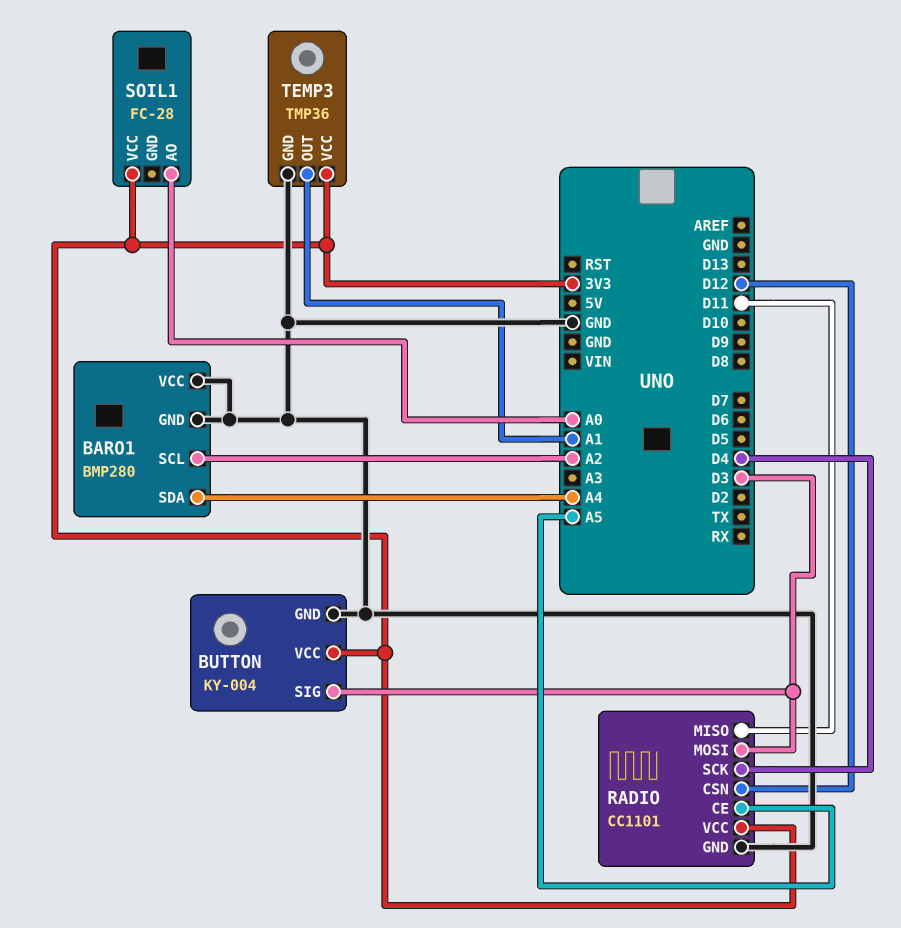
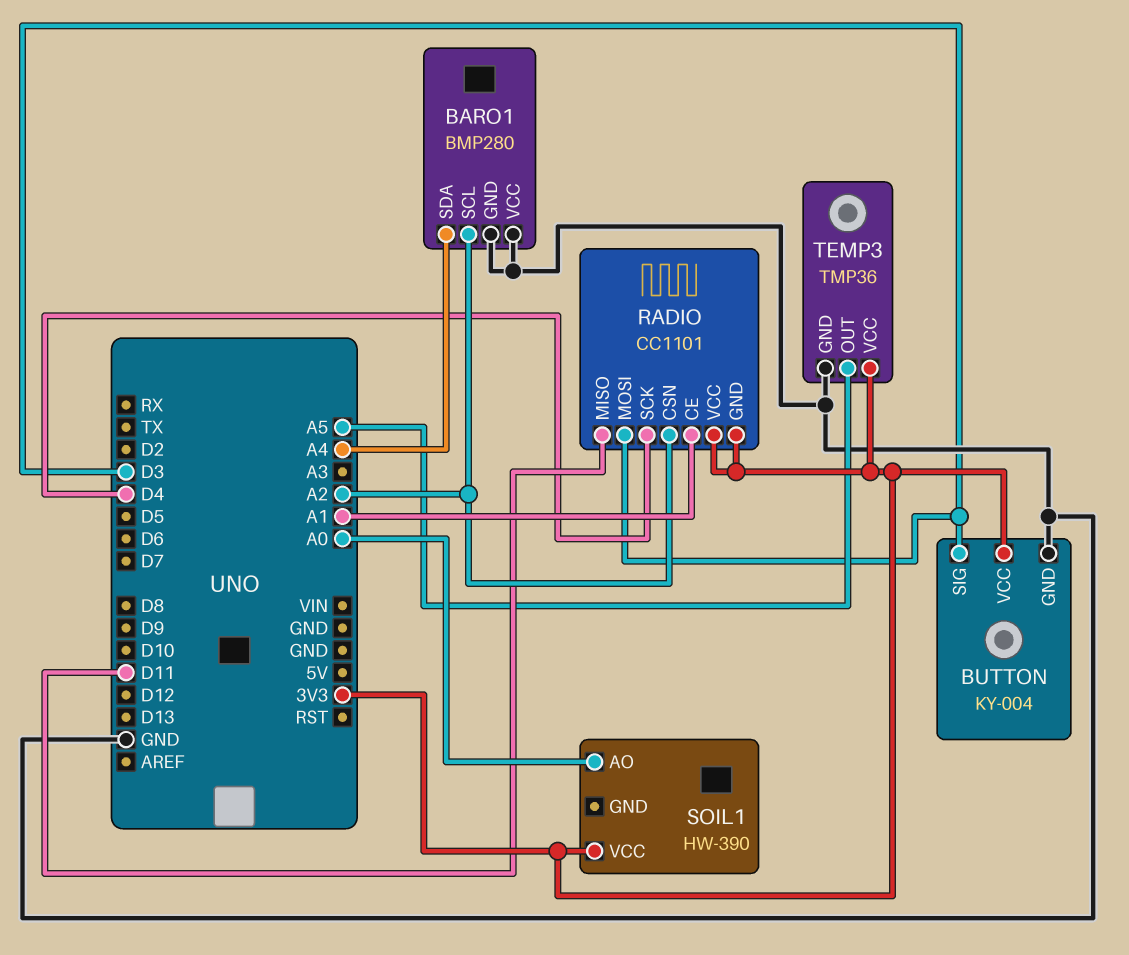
RADIO pin CE: A5 -> A1
RADIO pin CSN: D12 -> A2
RADIO pin GND: GND -> 3V3
SOIL1: FC-28 -> HW-390
TEMP3 pin OUT: A1 -> A5

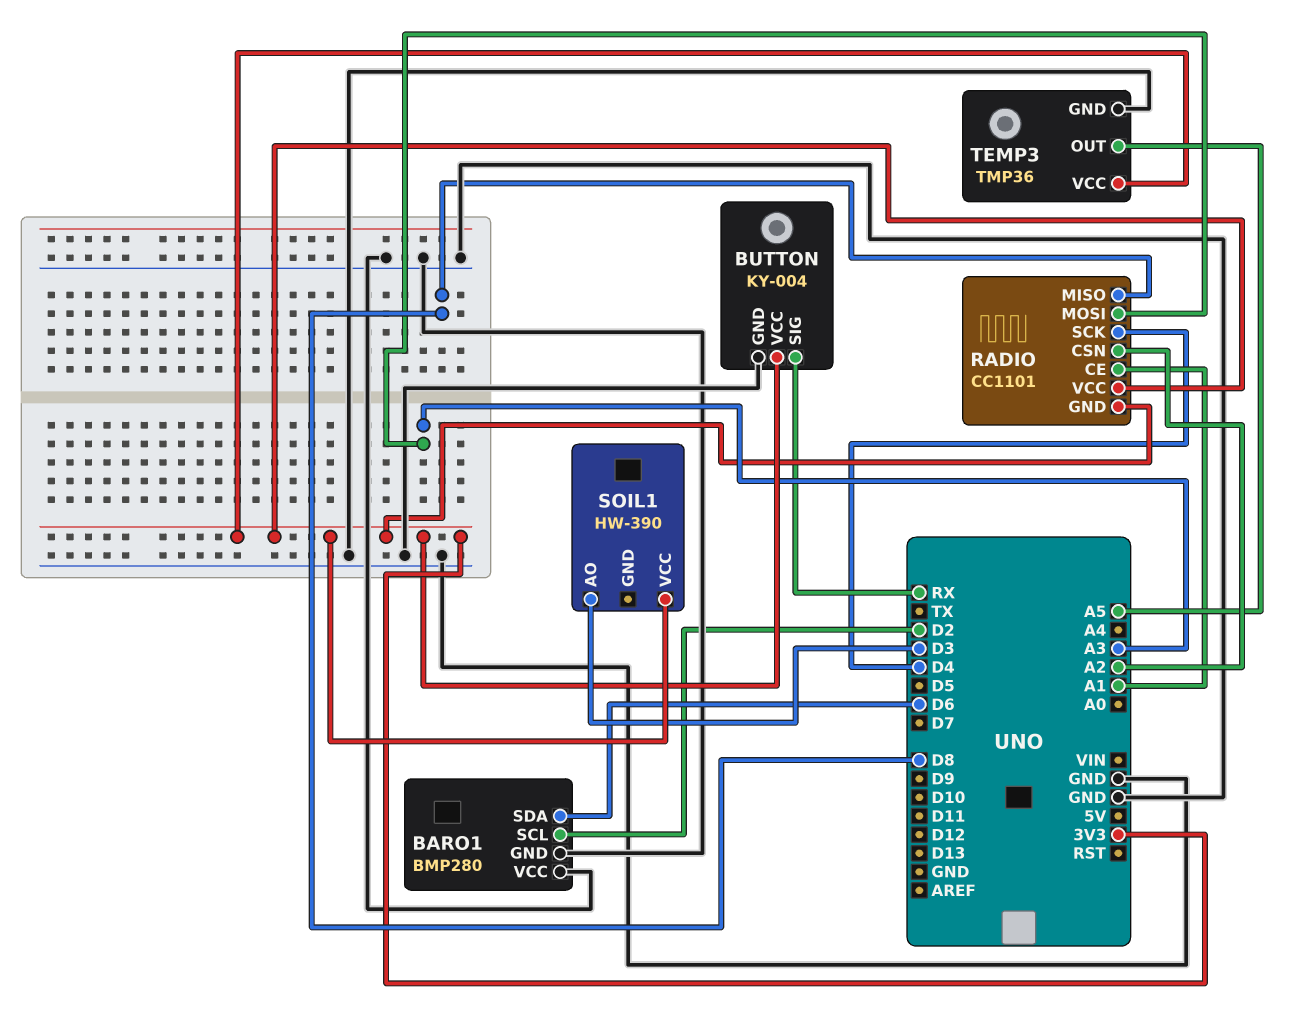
BARO1 pin SCL: A2 -> D2
BARO1 pin SDA: A4 -> D6
BUTTON pin SIG: D3 -> RX
RADIO pin MISO: D11 -> D8
RADIO pin MOSI: D3 -> A3
SOIL1 pin AO: A0 -> D3

